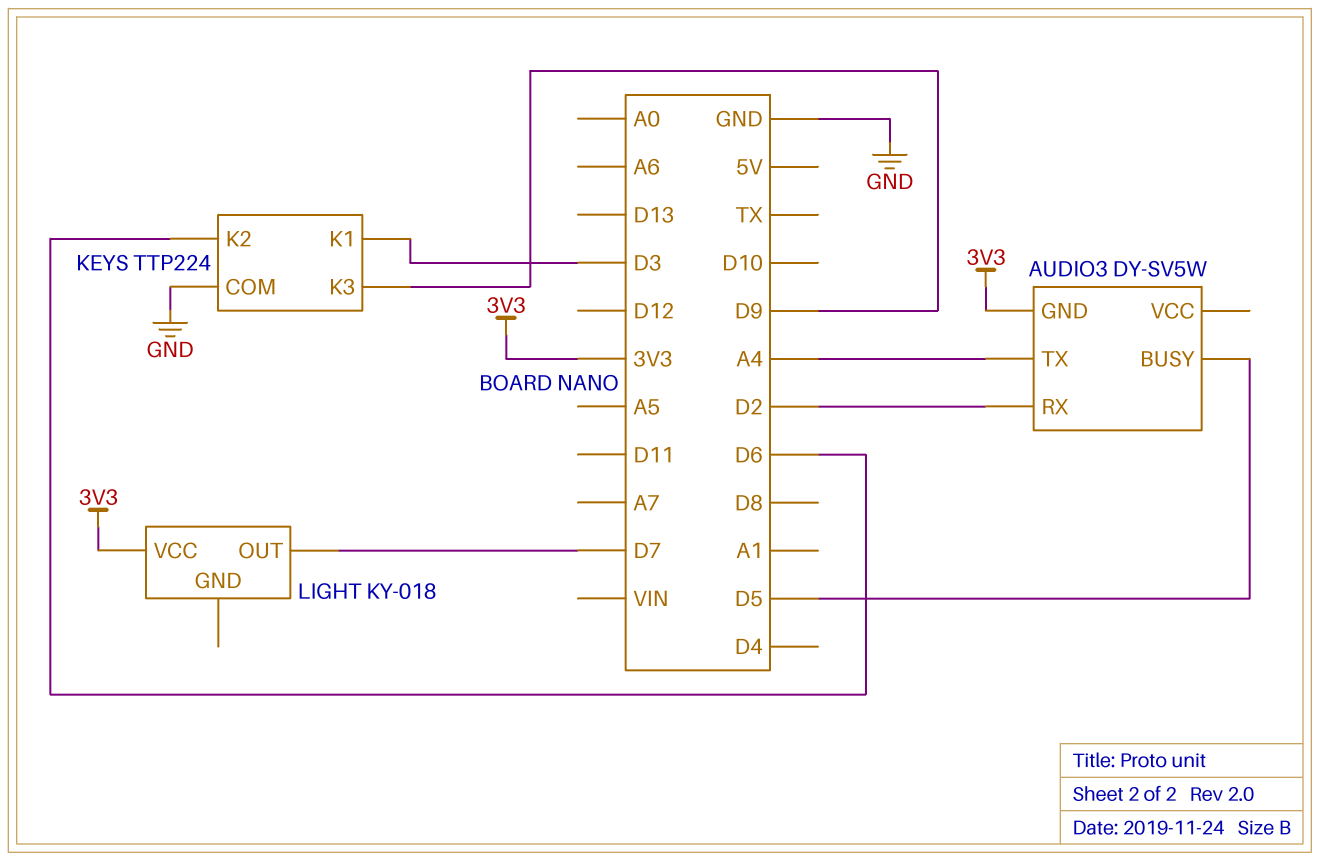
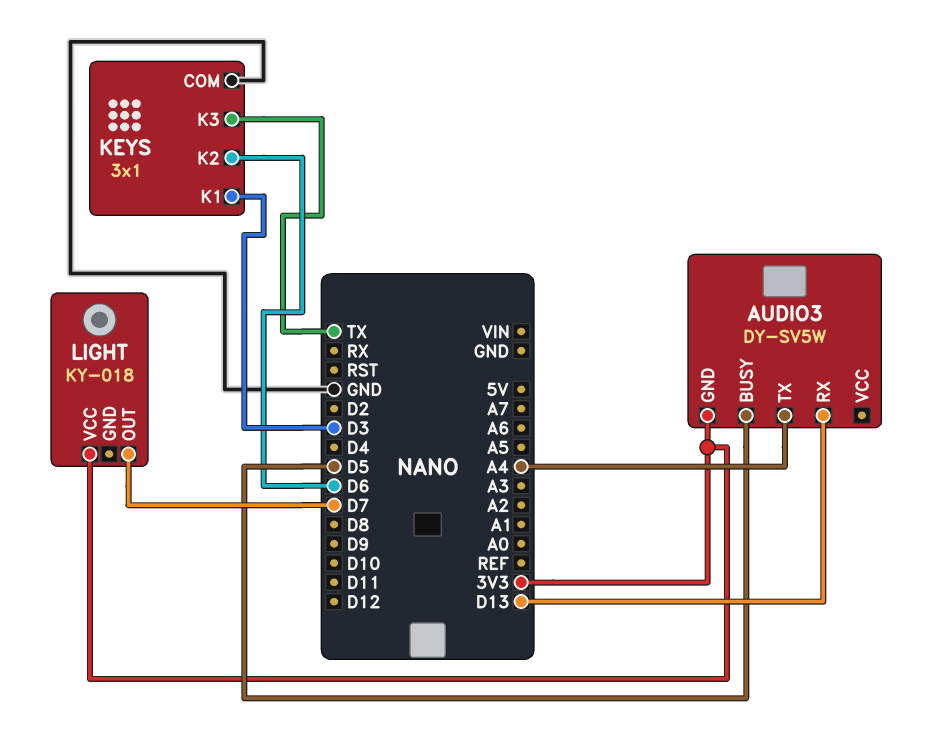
AUDIO3 pin RX: D2 -> D13
KEYS: TTP224 -> 3x1
KEYS pin K3: D9 -> TX

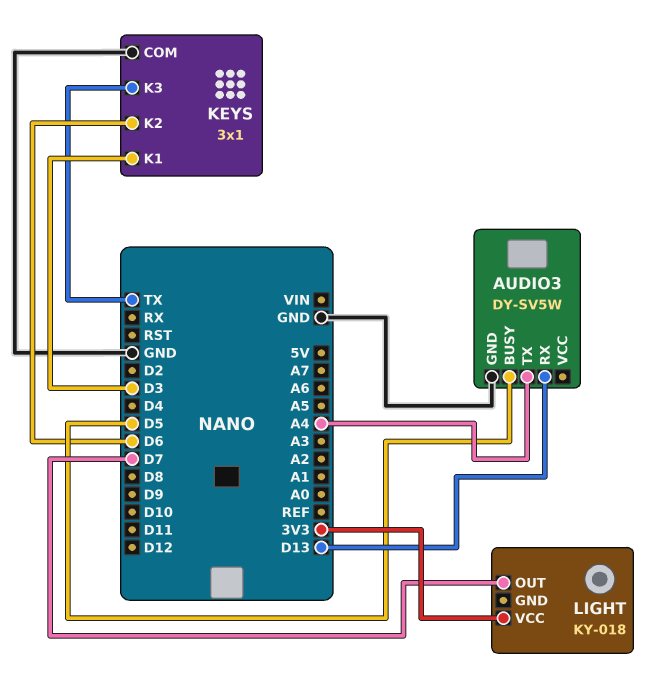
AUDIO3 pin GND: 3V3 -> GND

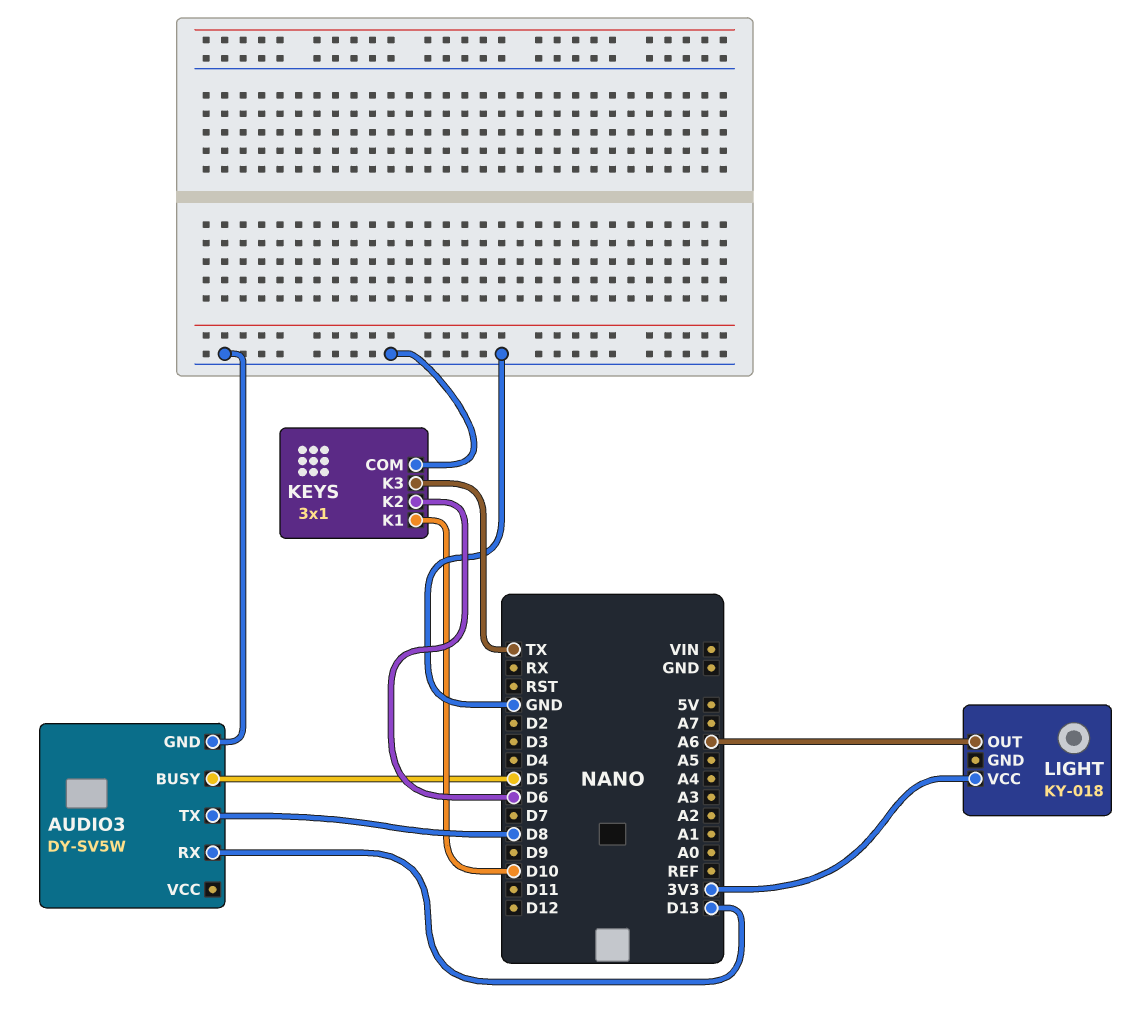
AUDIO3 pin TX: A4 -> D8
KEYS pin K1: D3 -> D10
LIGHT pin OUT: D7 -> A6

